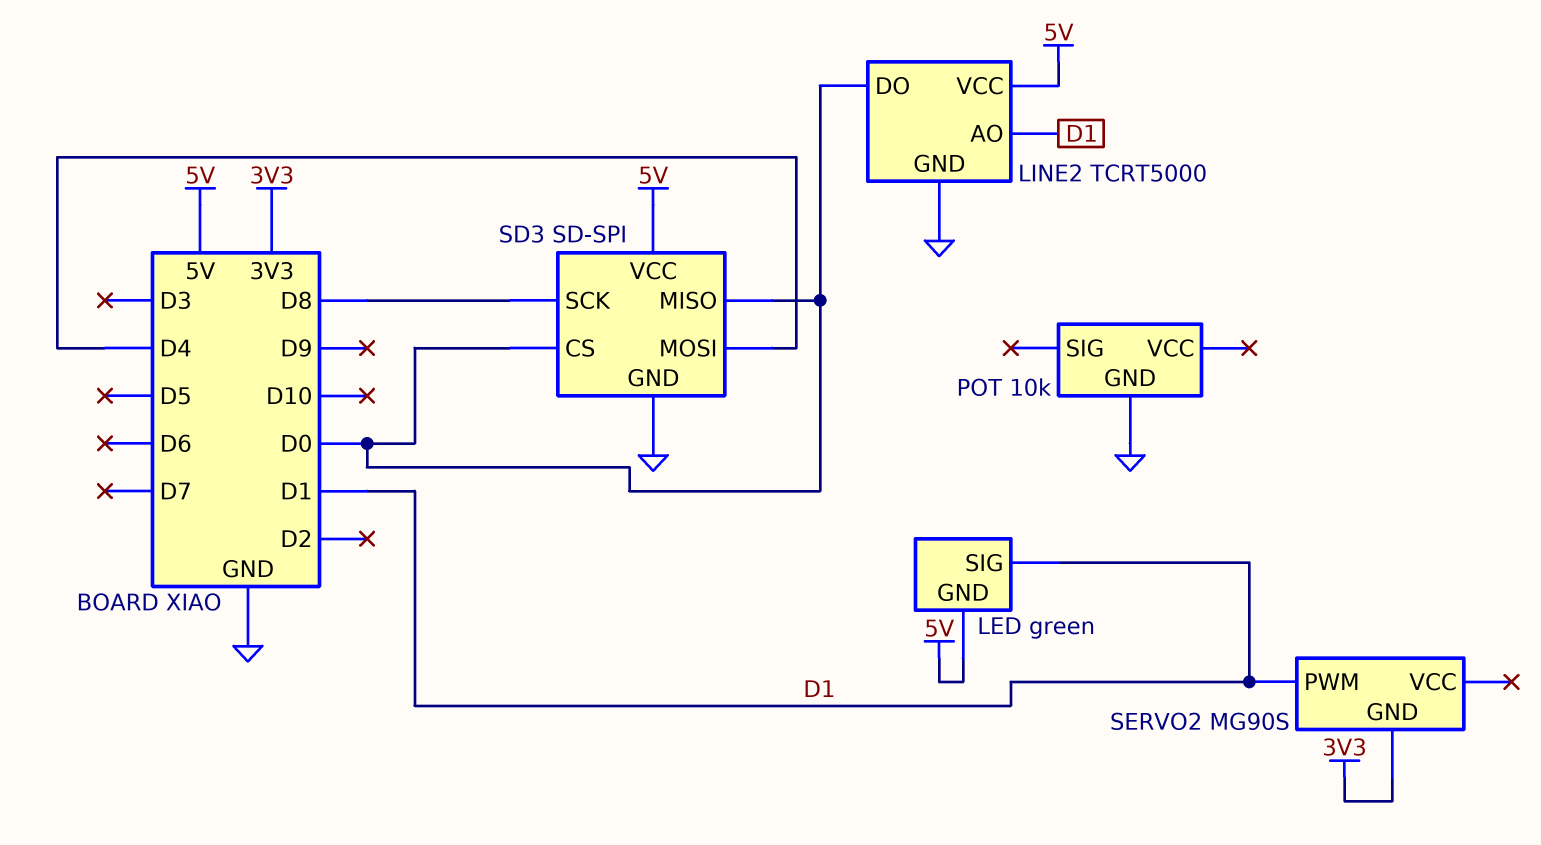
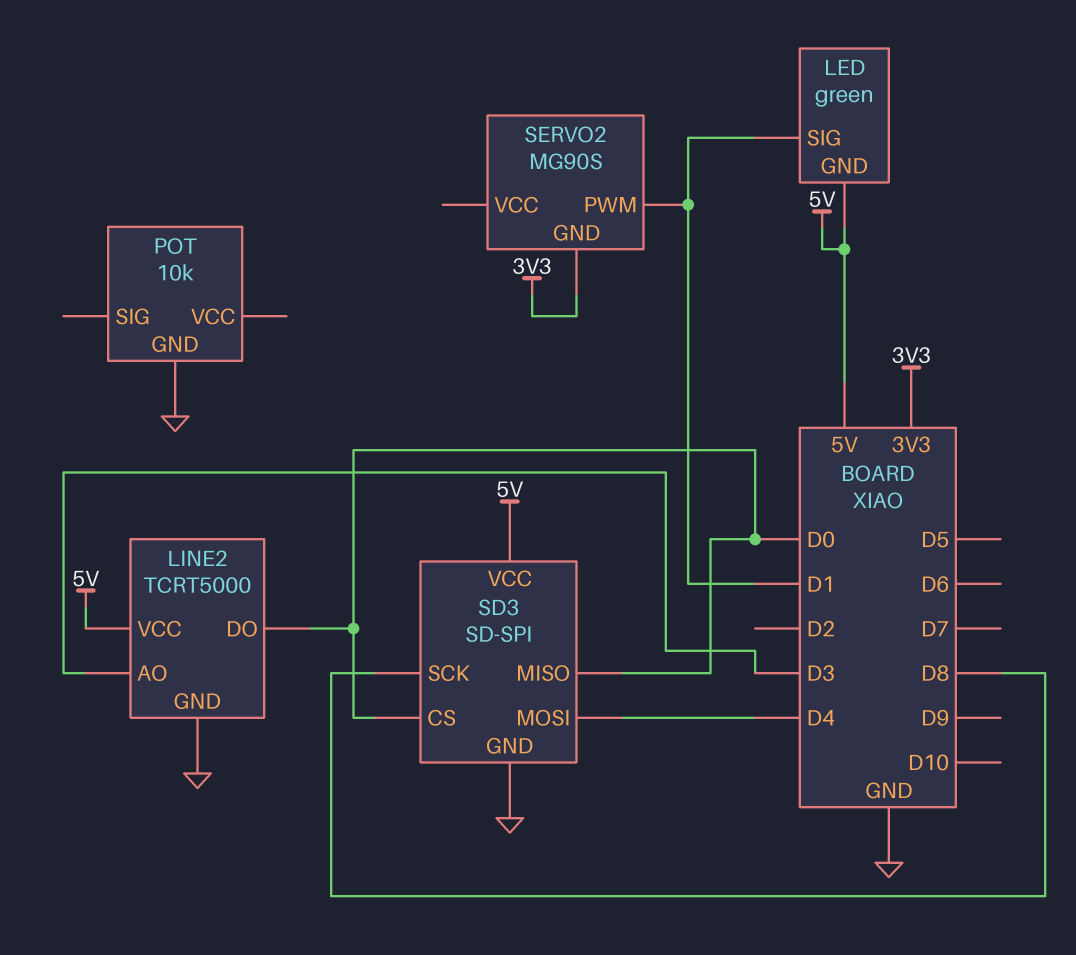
LINE2 pin AO: D1 -> D3

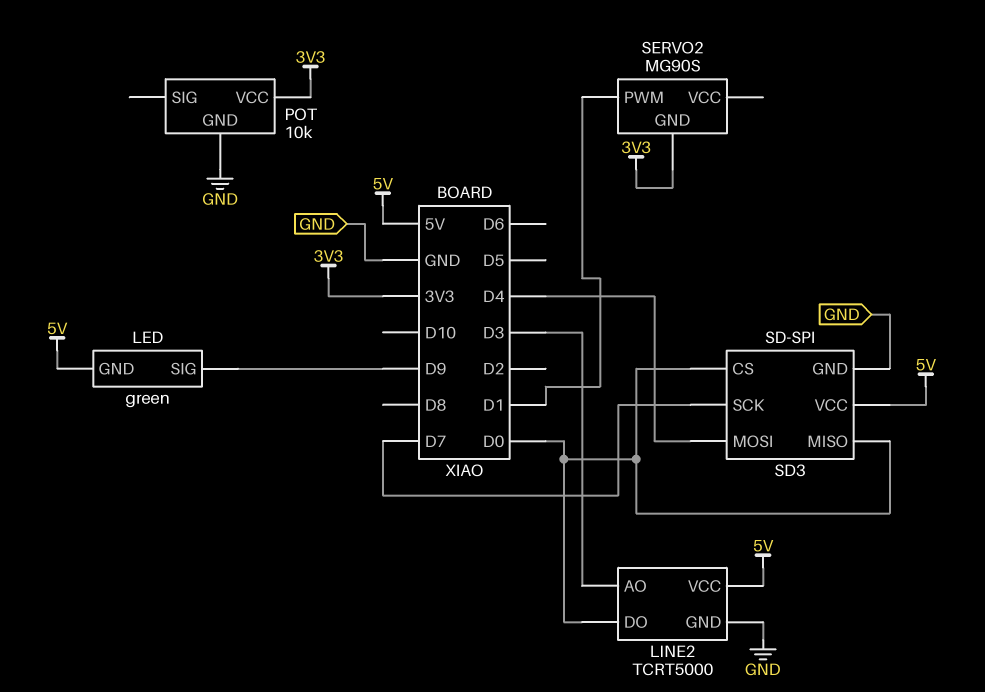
LED pin SIG: D1 -> D9
POT pin VCC: none -> 3V3
SD3 pin SCK: D8 -> D7

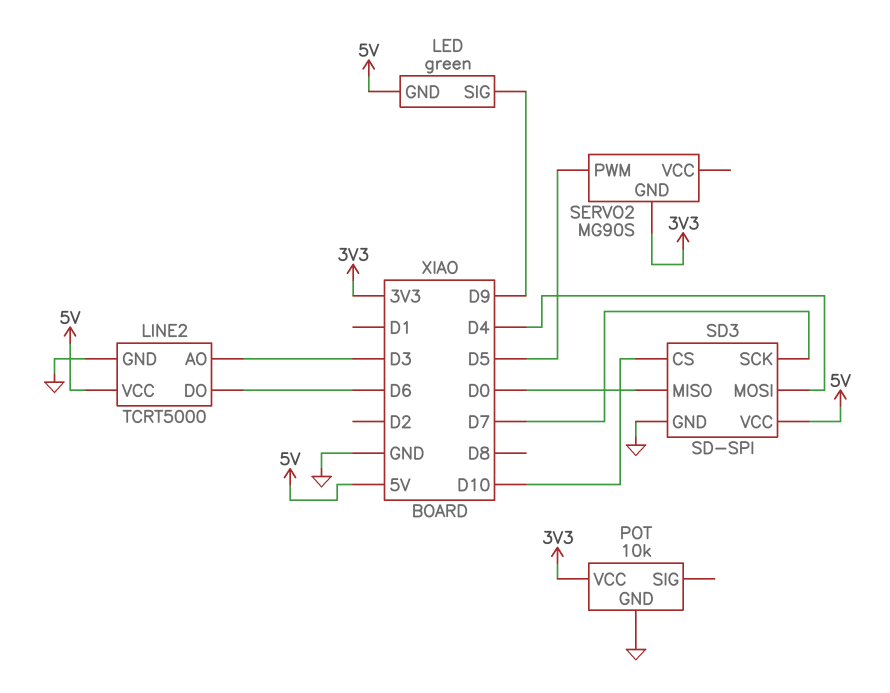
LINE2 pin DO: D0 -> D6
SD3 pin CS: D0 -> D10
SERVO2 pin PWM: D1 -> D5

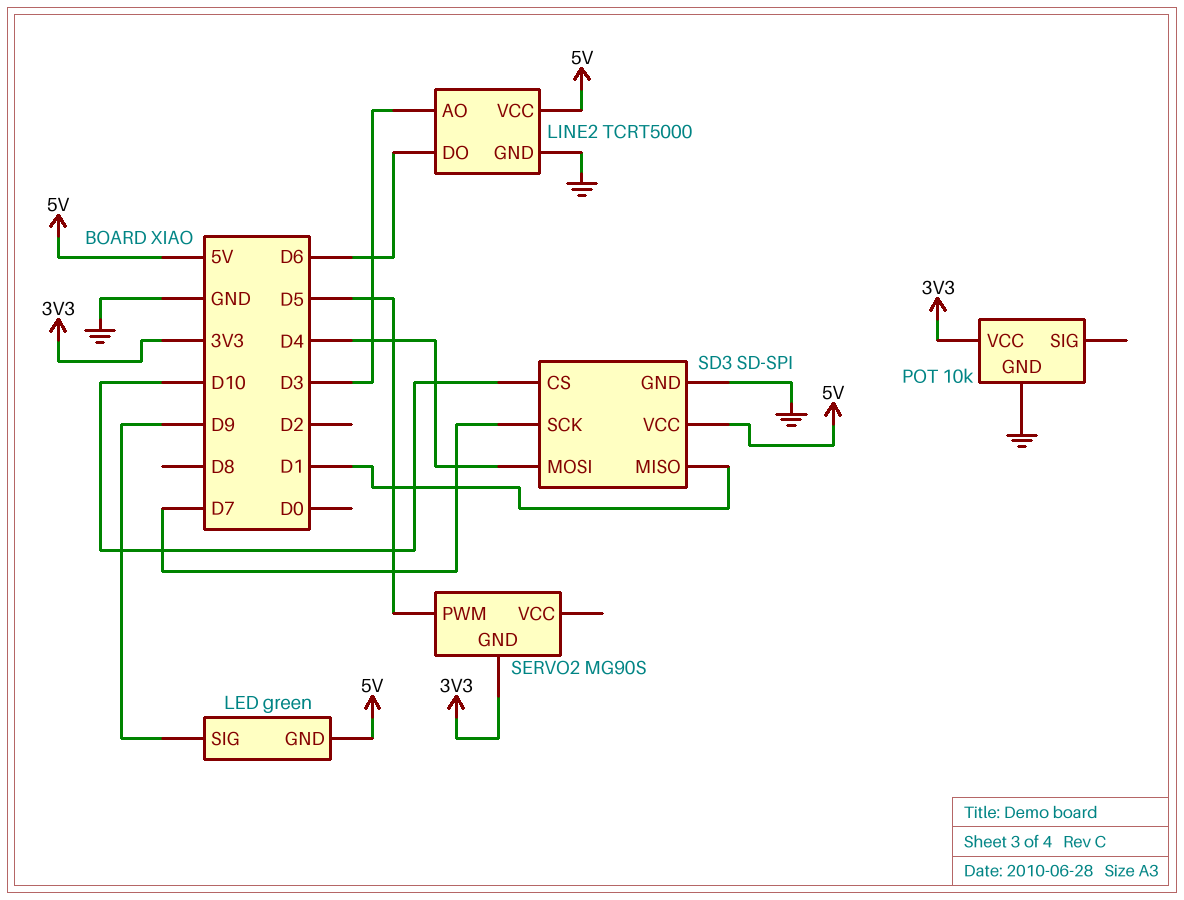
SD3 pin MISO: D0 -> D1

